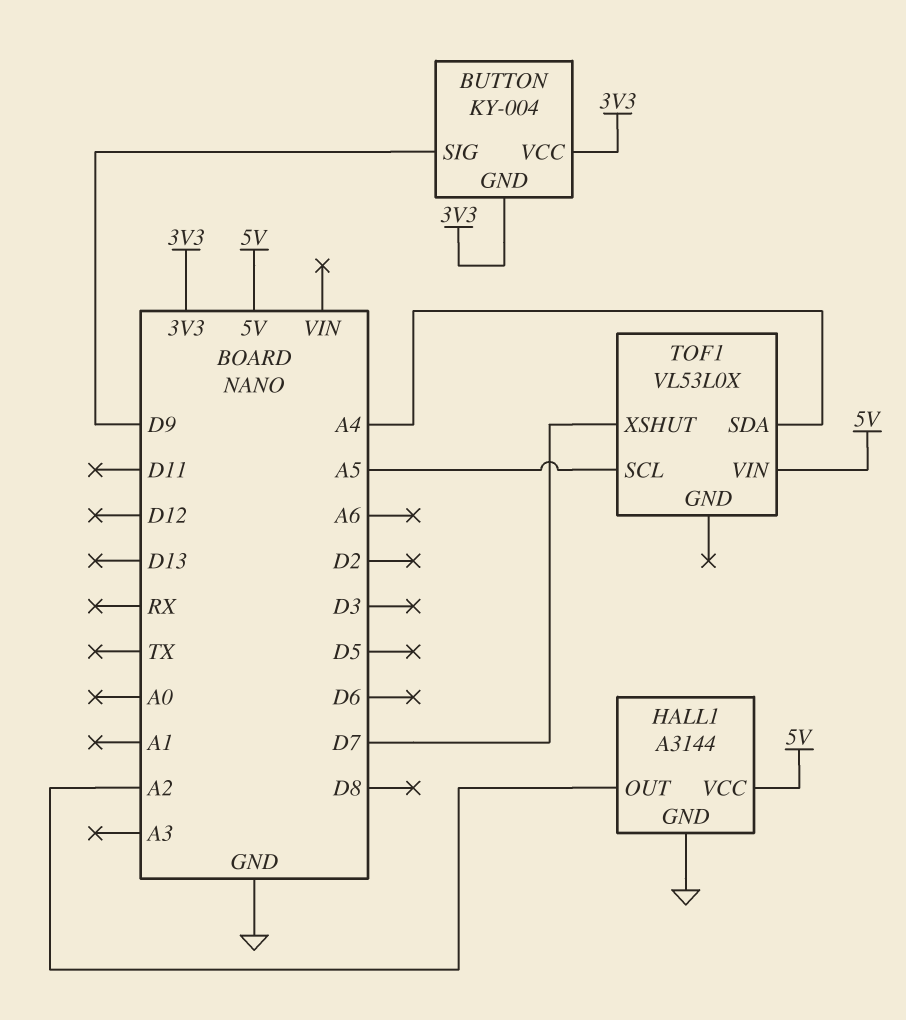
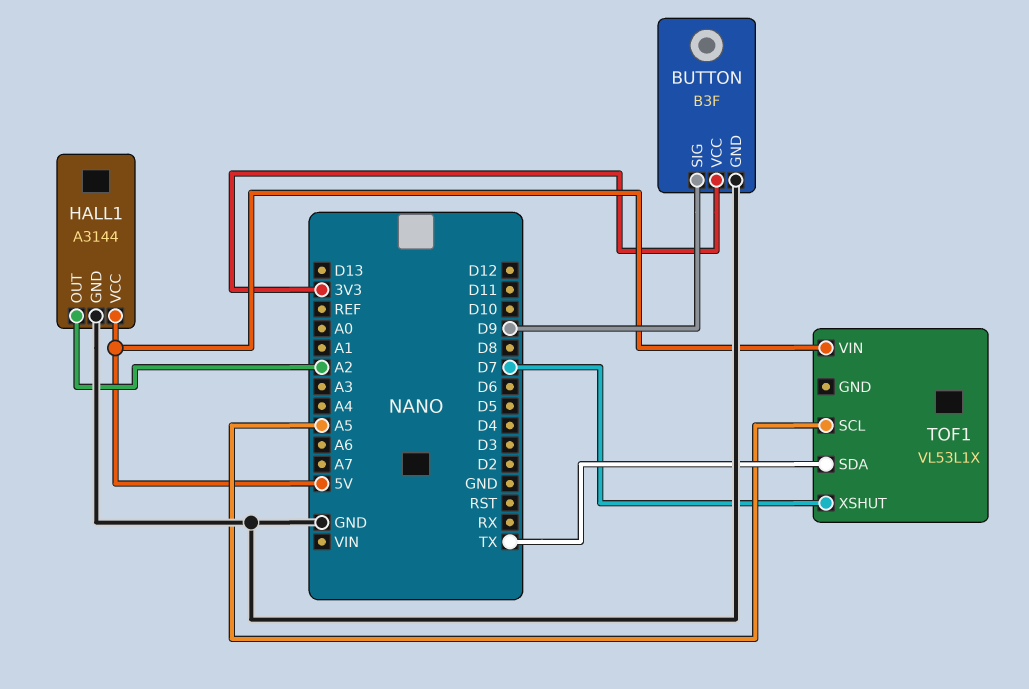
BUTTON: KY-004 -> B3F
BUTTON pin GND: 3V3 -> GND
TOF1: VL53L0X -> VL53L1X
TOF1 pin SDA: A4 -> TX

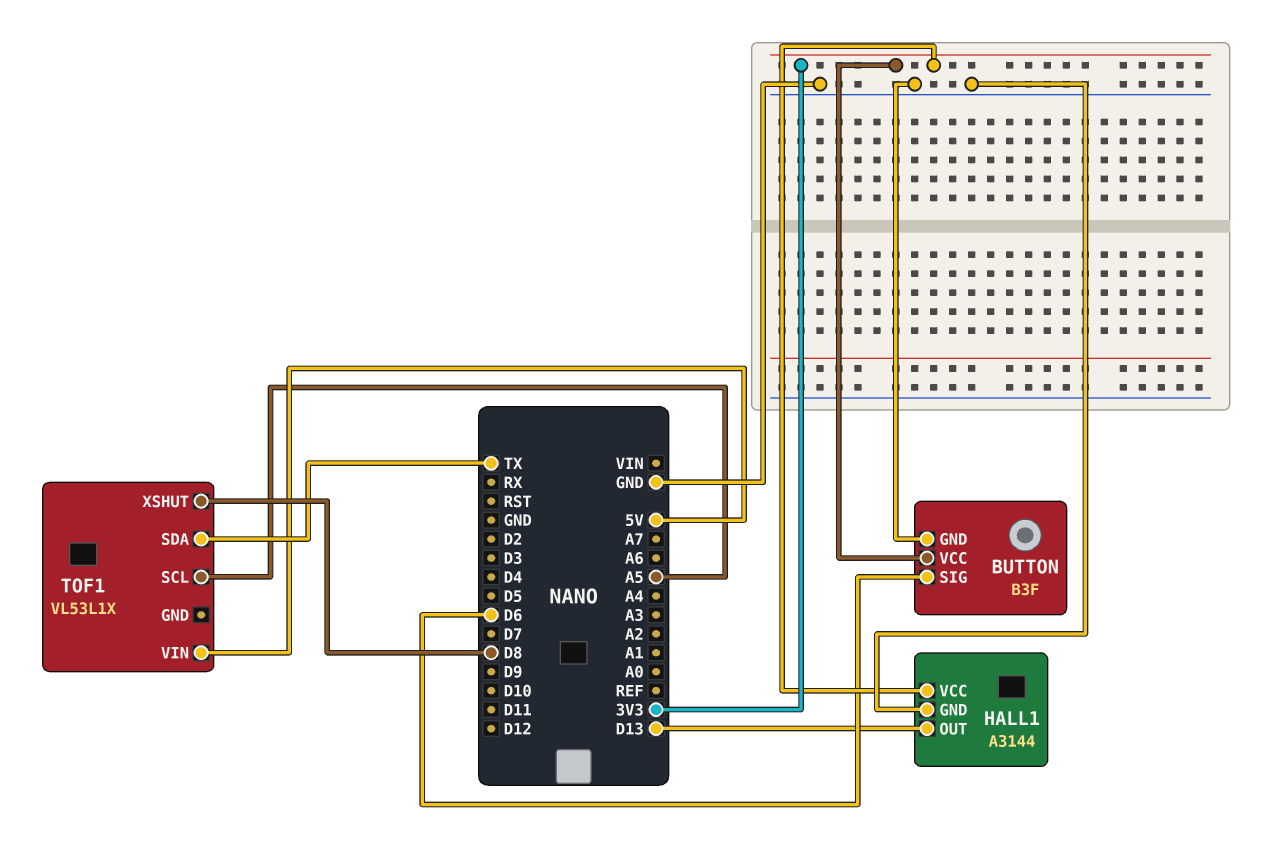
BUTTON pin SIG: D9 -> D6
HALL1 pin OUT: A2 -> D13
HALL1 pin VCC: 5V -> 3V3
TOF1 pin XSHUT: D7 -> D8

